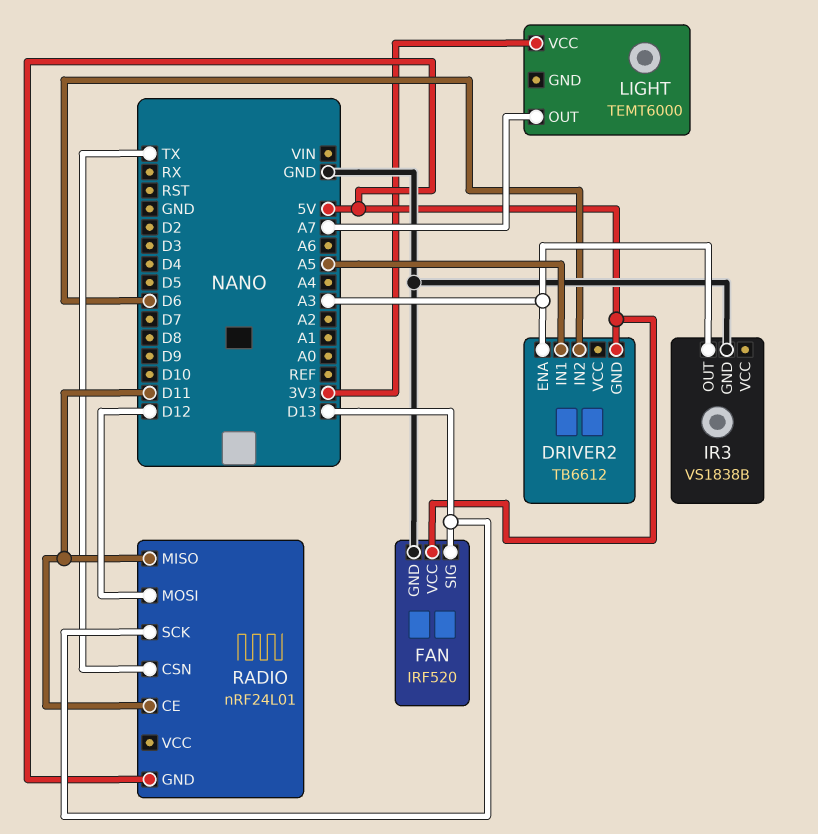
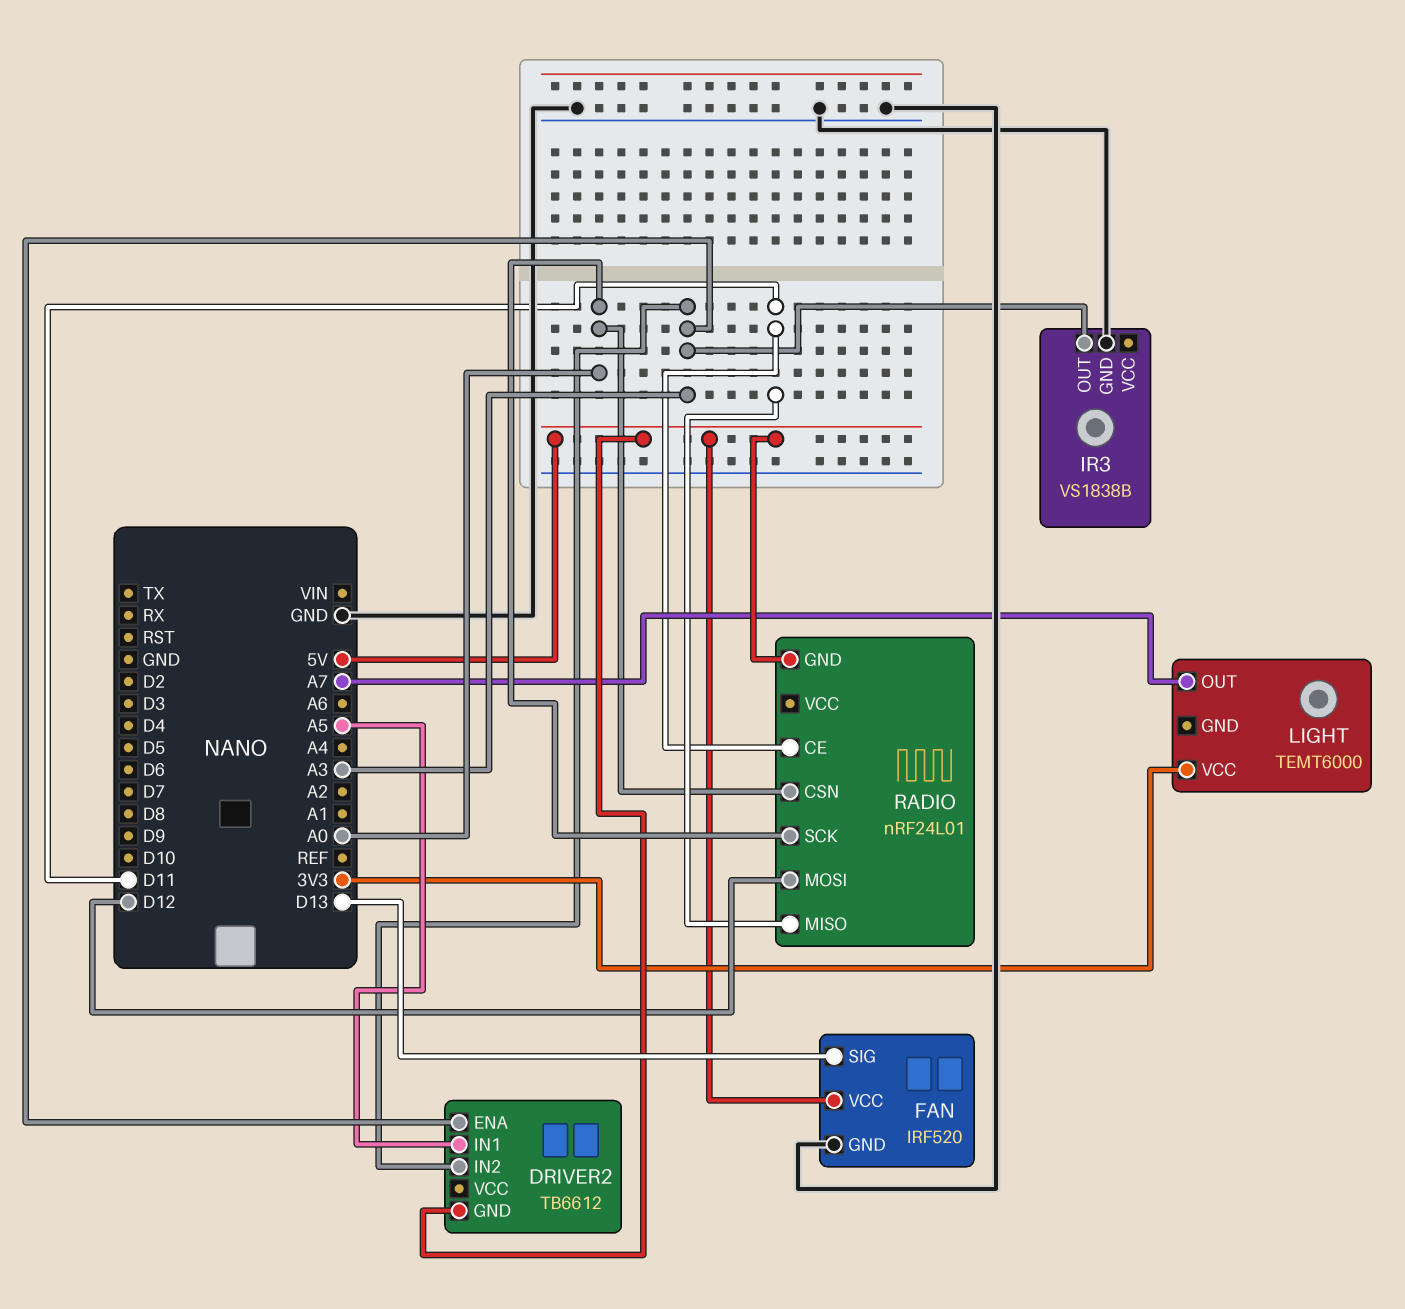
DRIVER2 pin IN2: D6 -> A3
RADIO pin CSN: TX -> A0
RADIO pin SCK: D13 -> A0

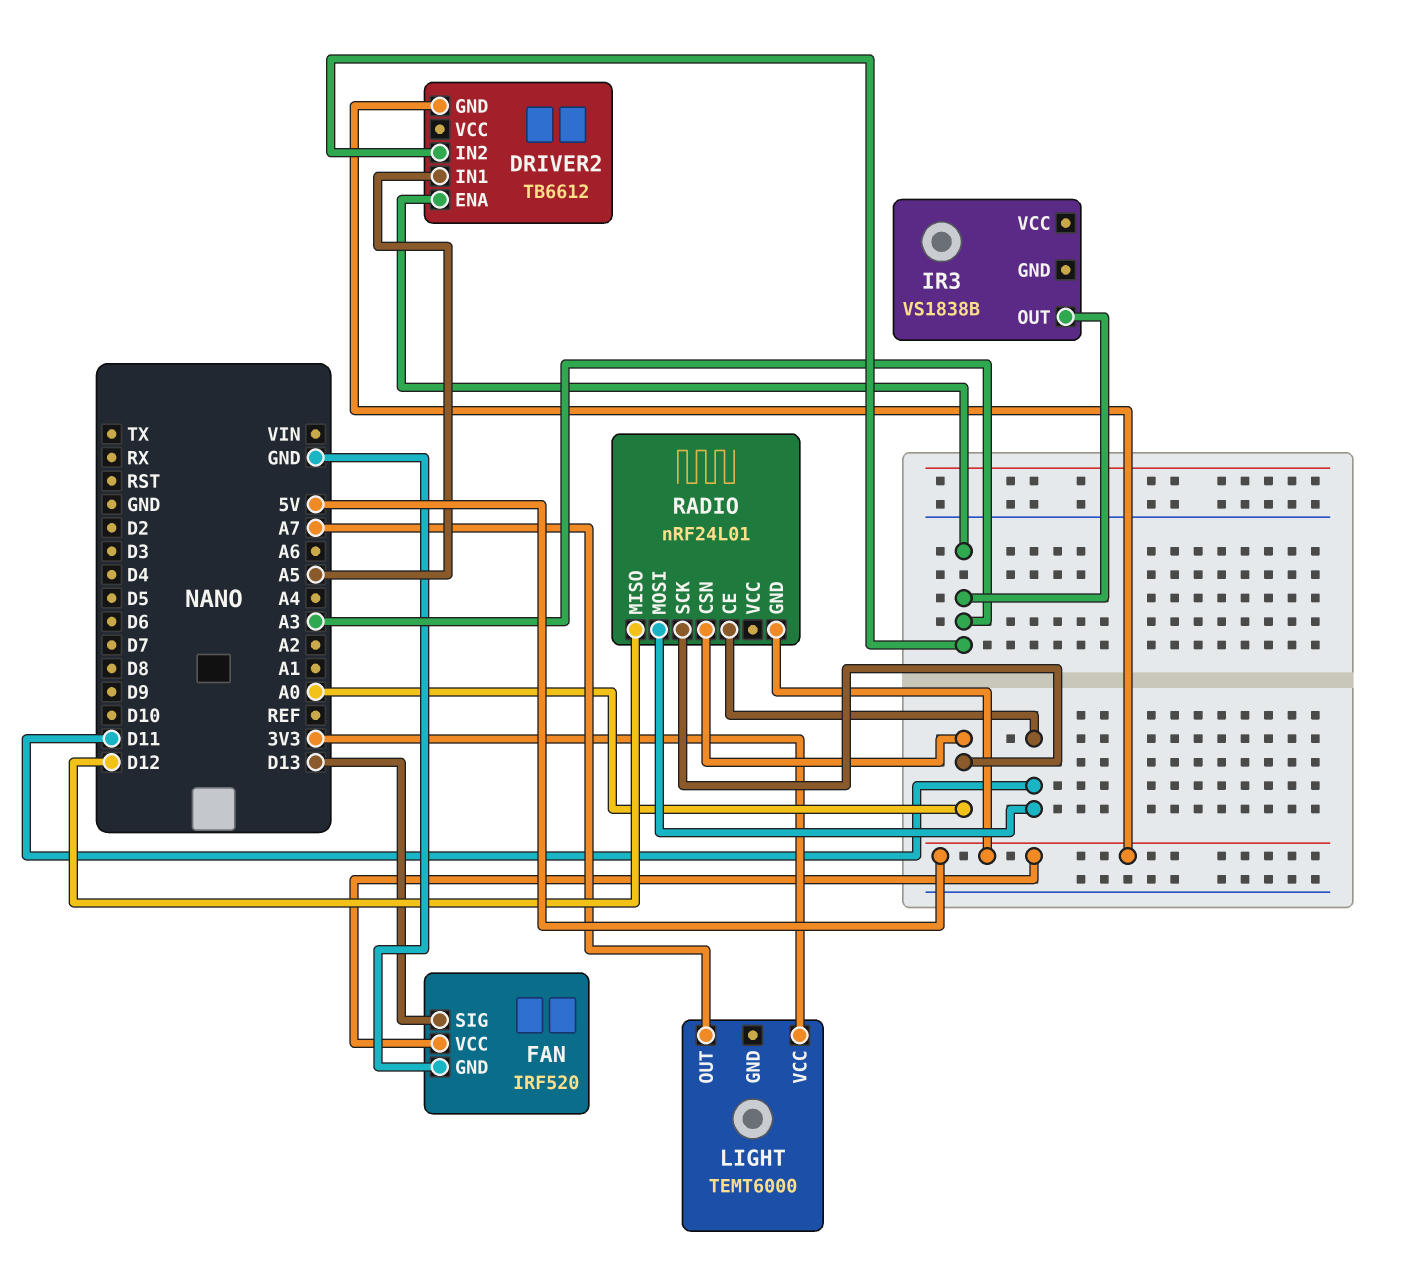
IR3 pin GND: GND -> none
RADIO pin MISO: D11 -> D12
RADIO pin MOSI: D12 -> D11

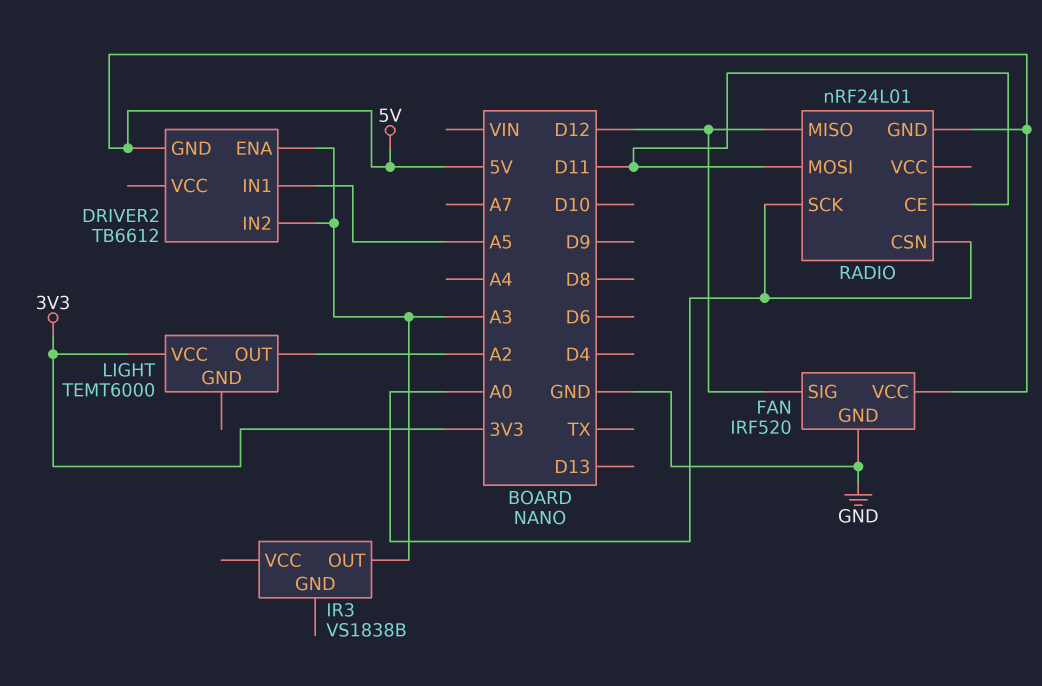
FAN pin SIG: D13 -> D12
LIGHT pin OUT: A7 -> A2

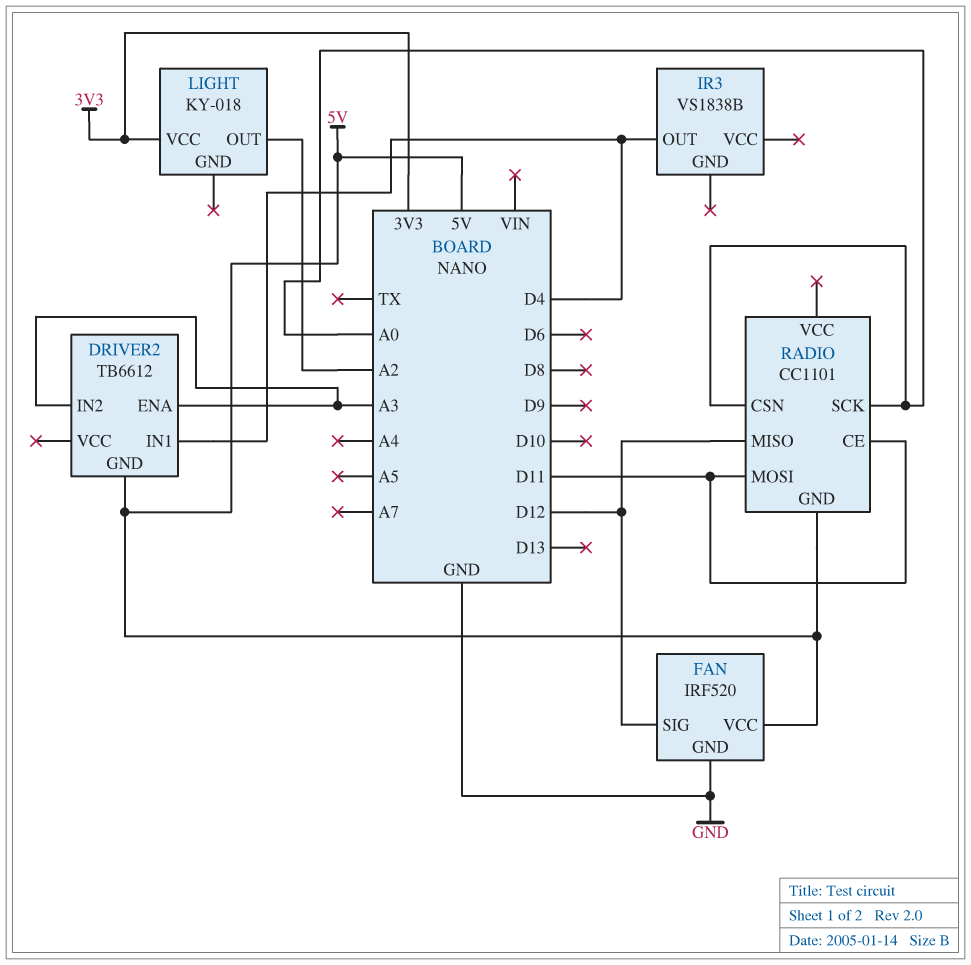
DRIVER2 pin IN1: A5 -> D4
IR3 pin OUT: A3 -> D4
LIGHT: TEMT6000 -> KY-018
RADIO: nRF24L01 -> CC1101

